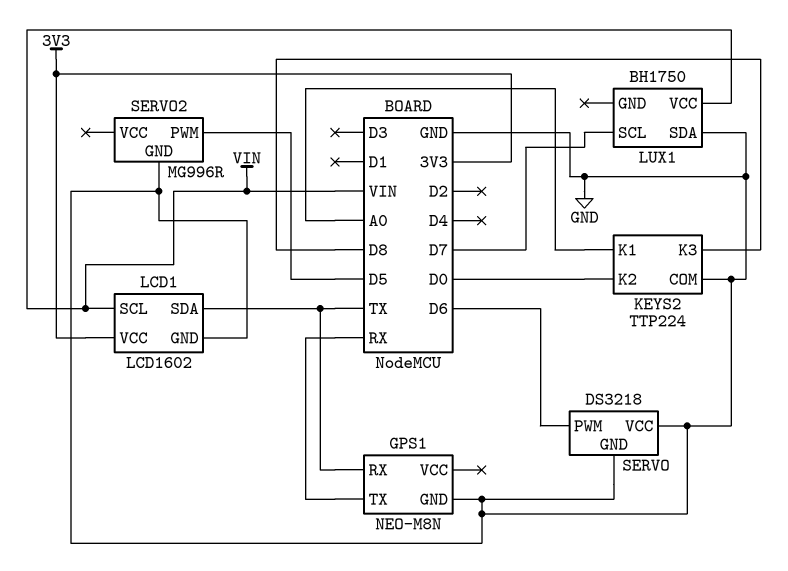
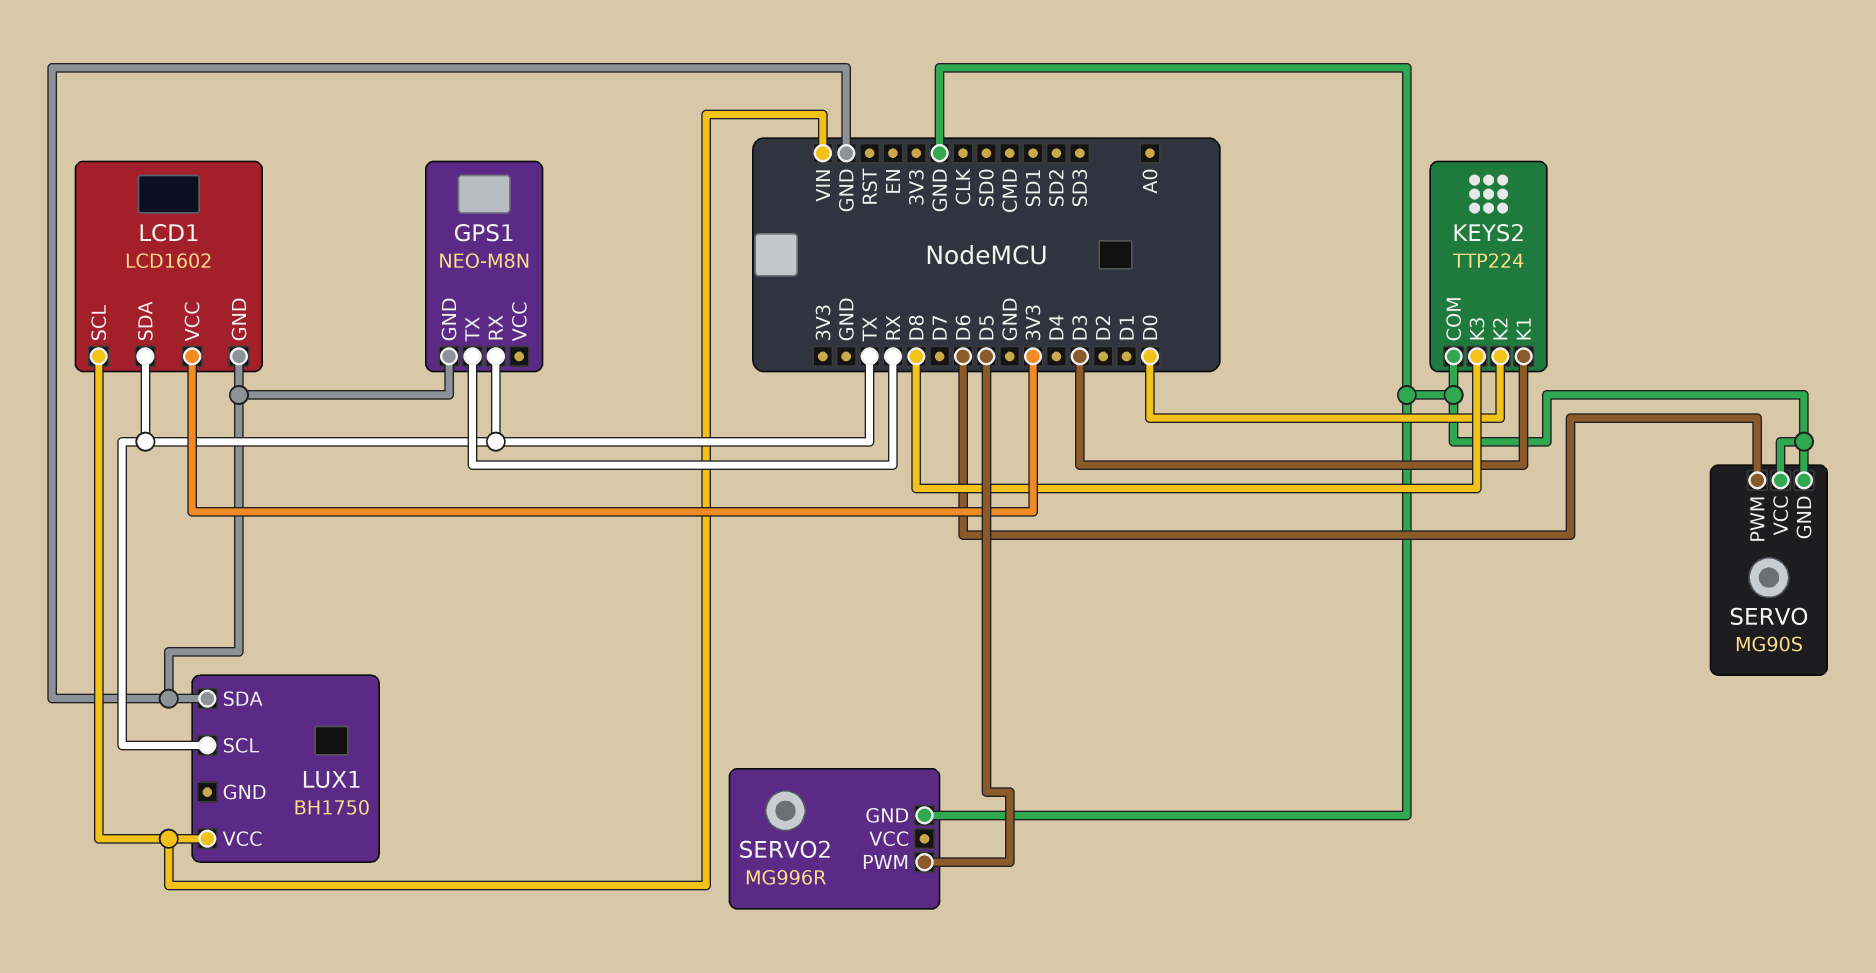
KEYS2 pin K1: A0 -> D3
LUX1 pin SCL: D7 -> TX
SERVO: DS3218 -> MG90S

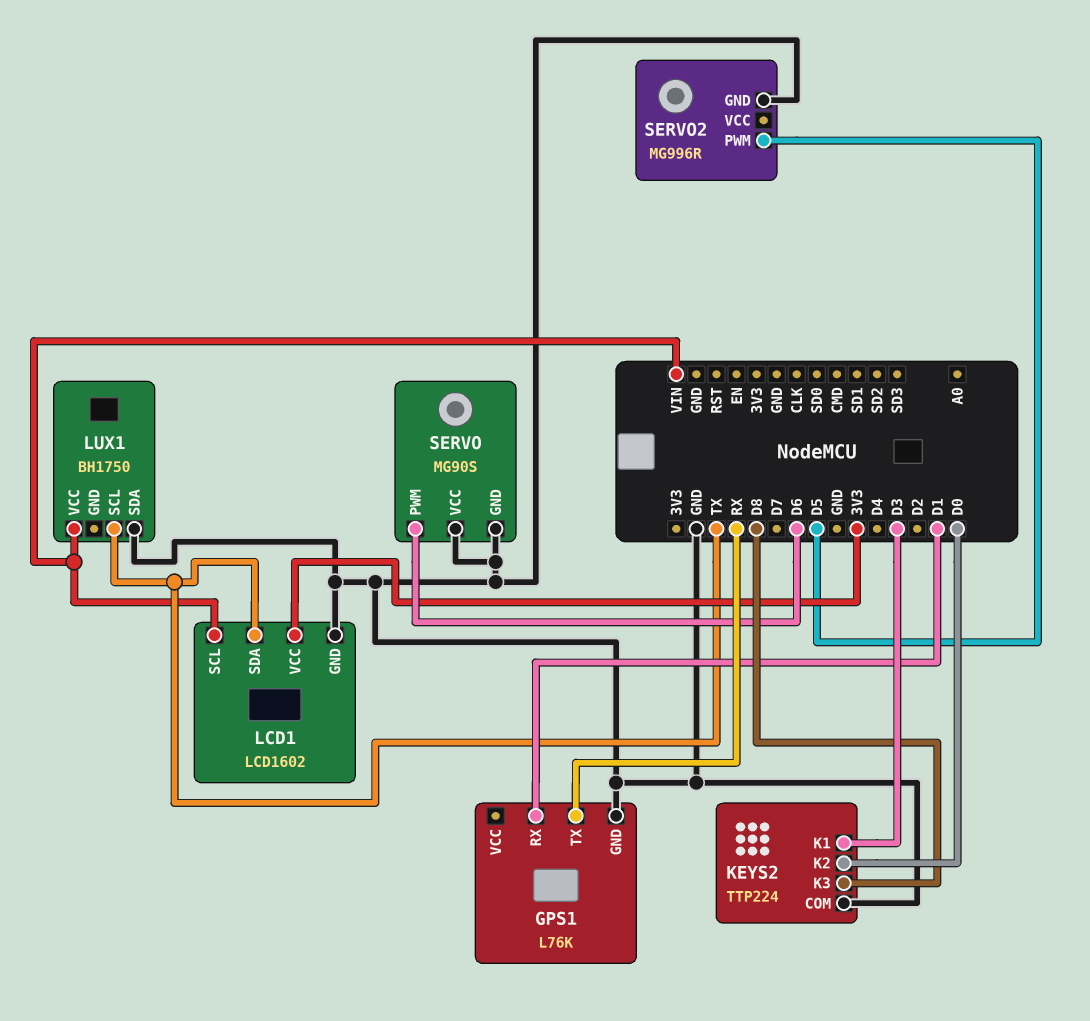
GPS1: NEO-M8N -> L76K
GPS1 pin RX: TX -> D1

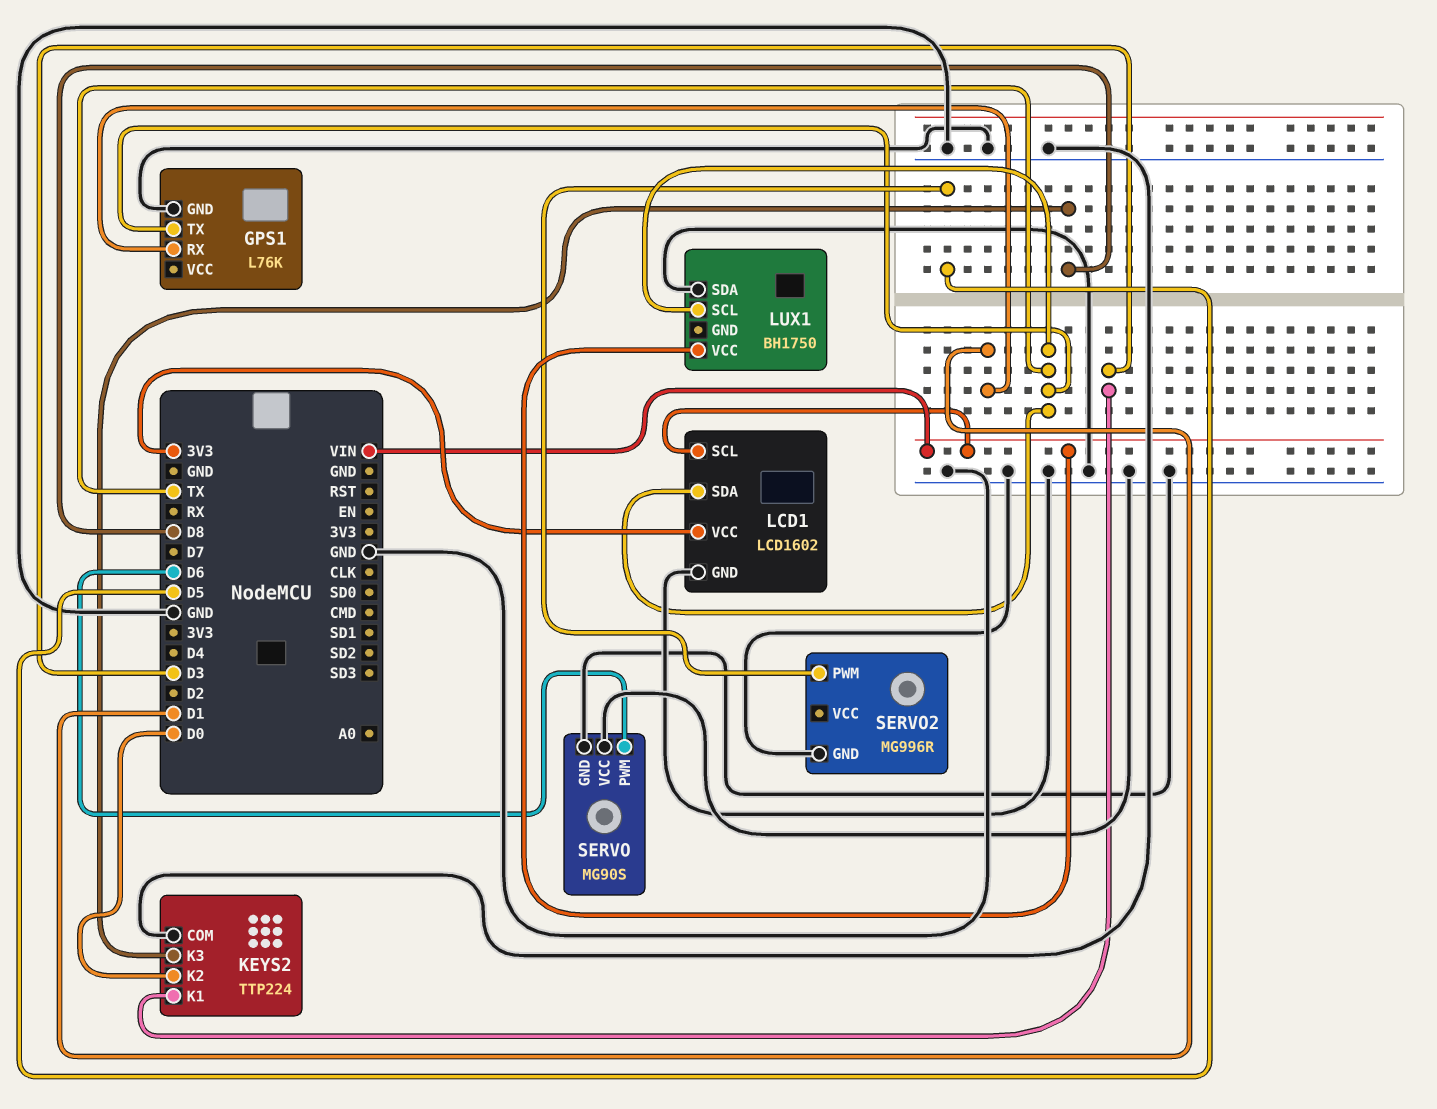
GPS1 pin TX: RX -> TX

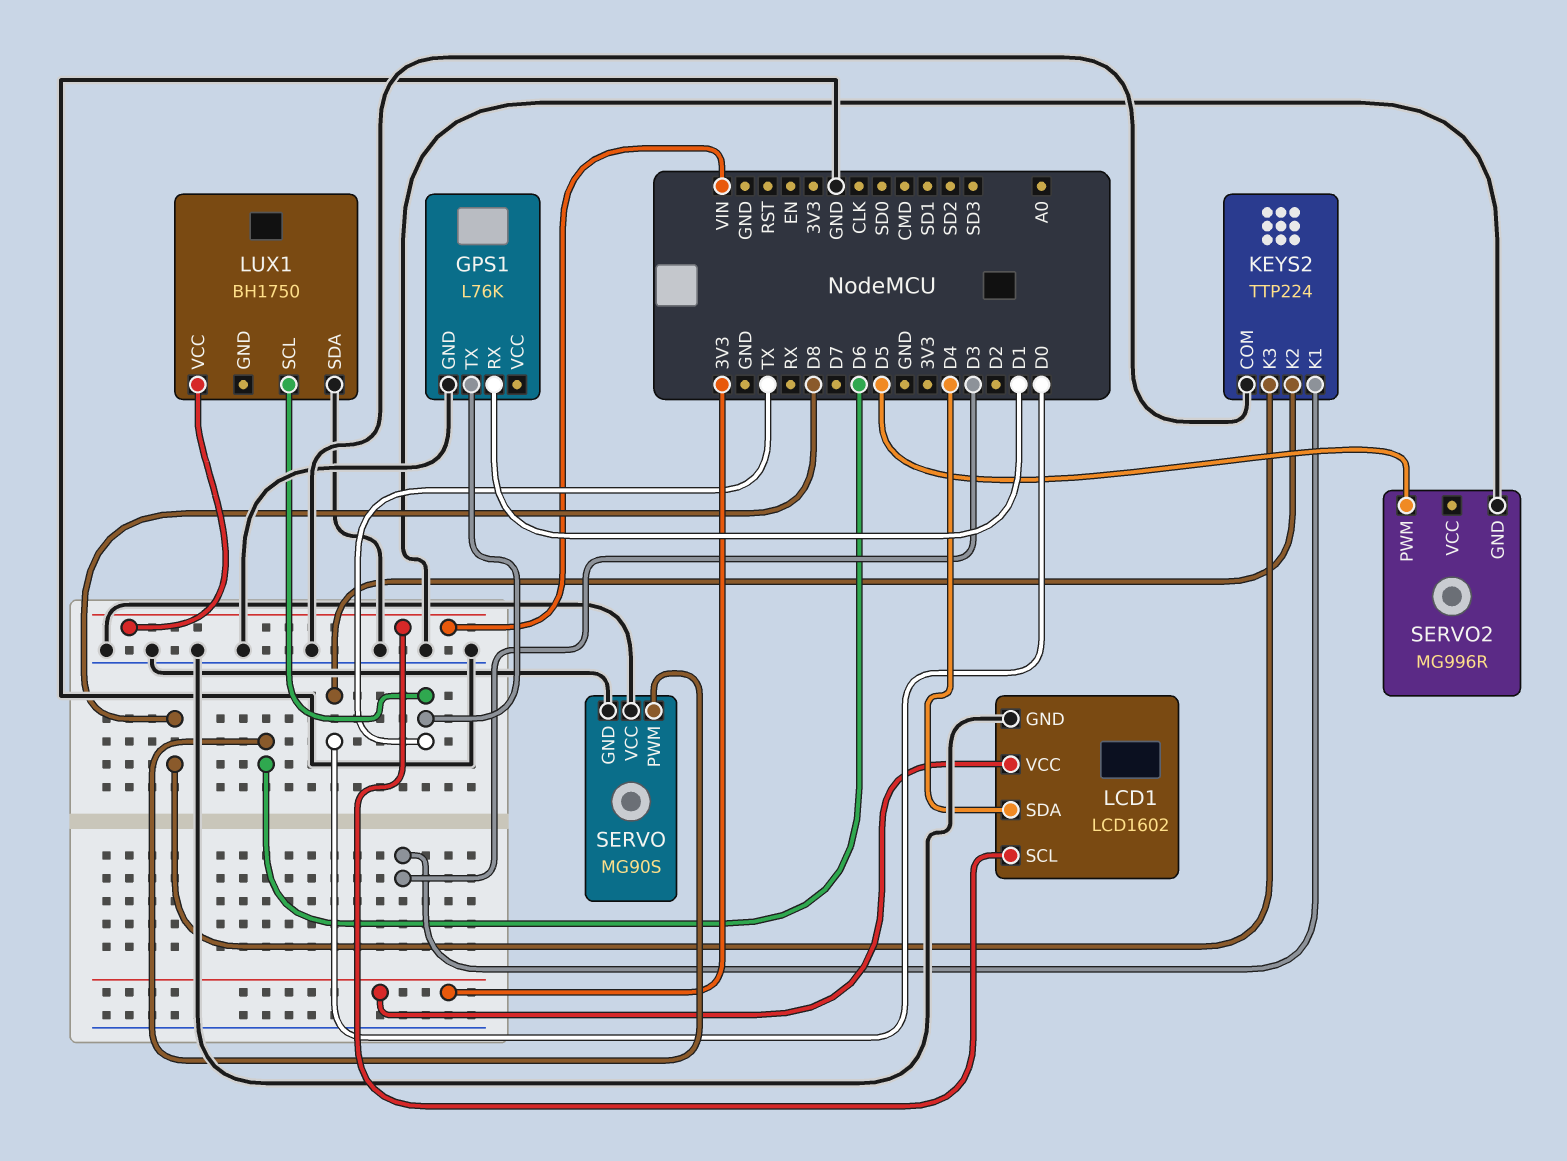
LCD1 pin SDA: TX -> D4

